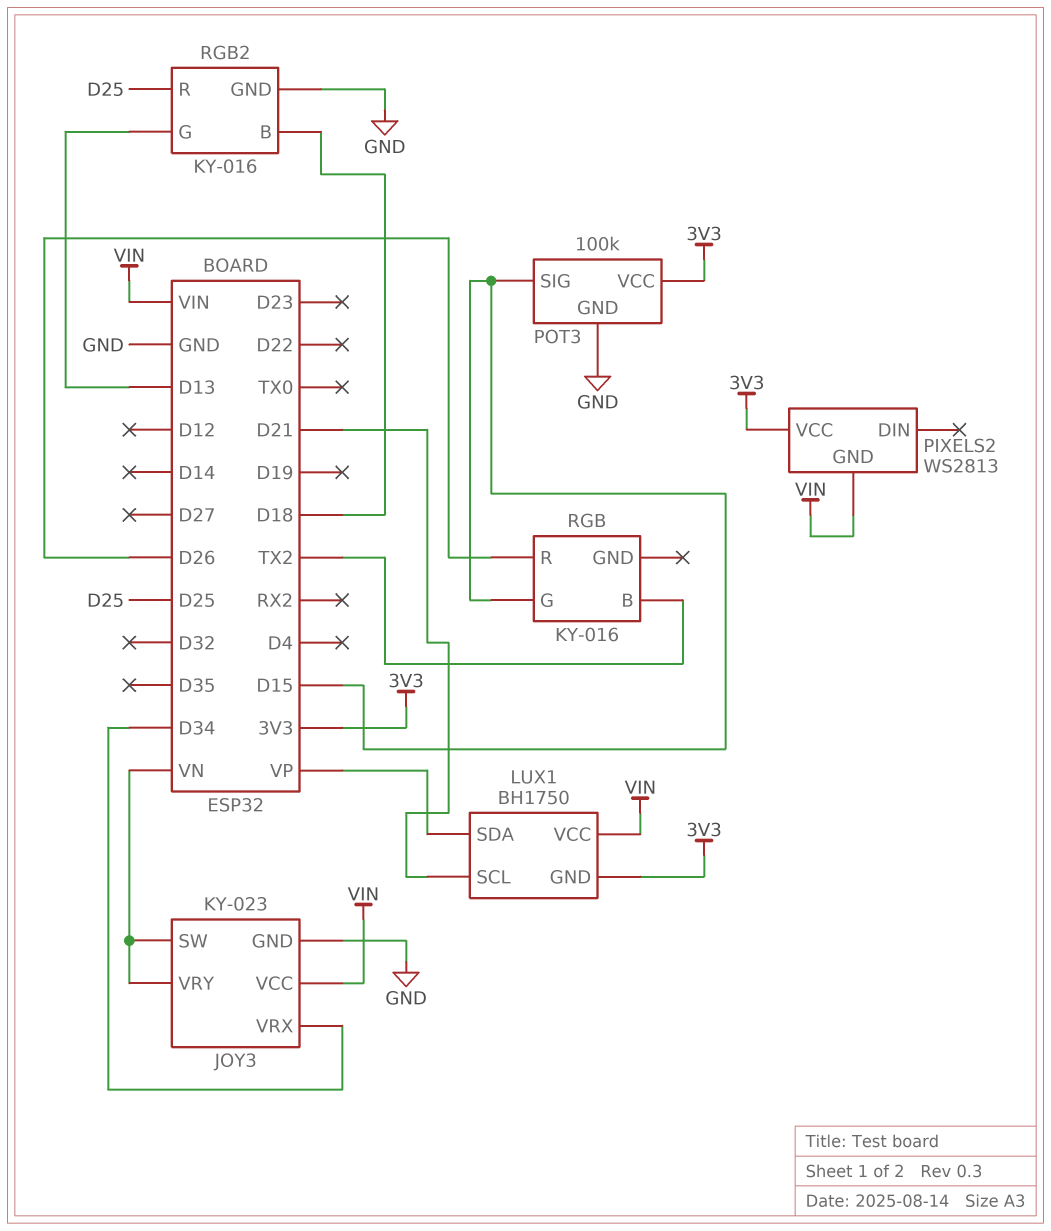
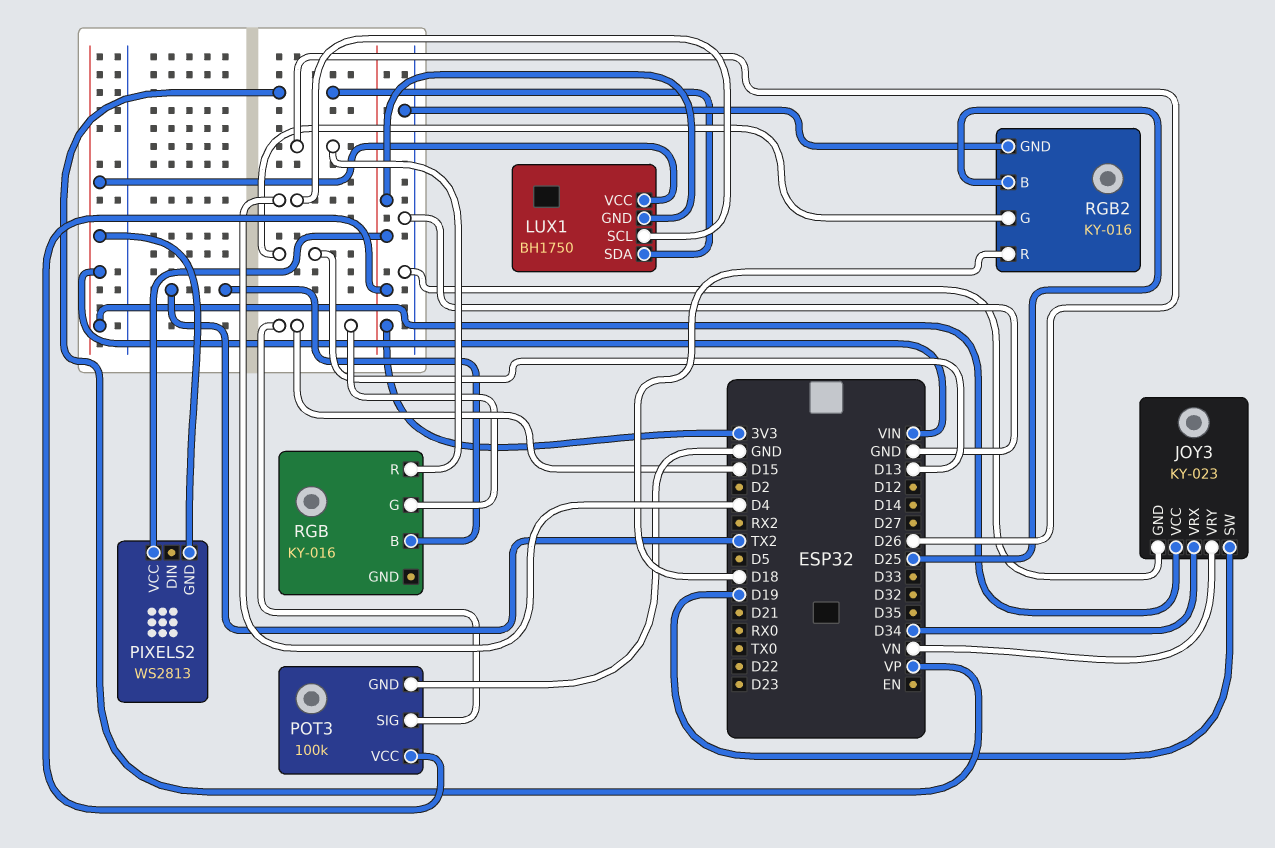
JOY3 pin SW: VN -> D19
LUX1 pin SCL: D21 -> D4
RGB2 pin B: D18 -> D25
RGB2 pin R: D25 -> D18

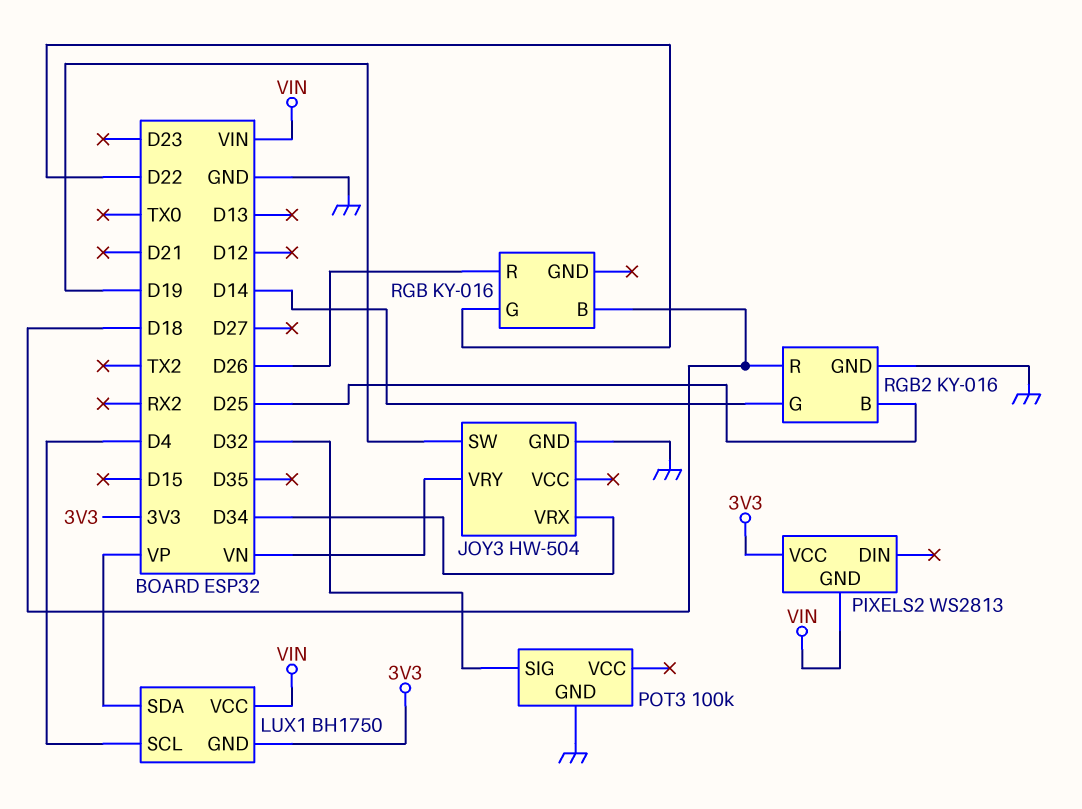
JOY3: KY-023 -> HW-504
JOY3 pin VCC: VIN -> none
POT3 pin SIG: D15 -> D32
POT3 pin VCC: 3V3 -> none
RGB pin B: TX2 -> D18
RGB pin G: D15 -> D22
RGB2 pin G: D13 -> D14

